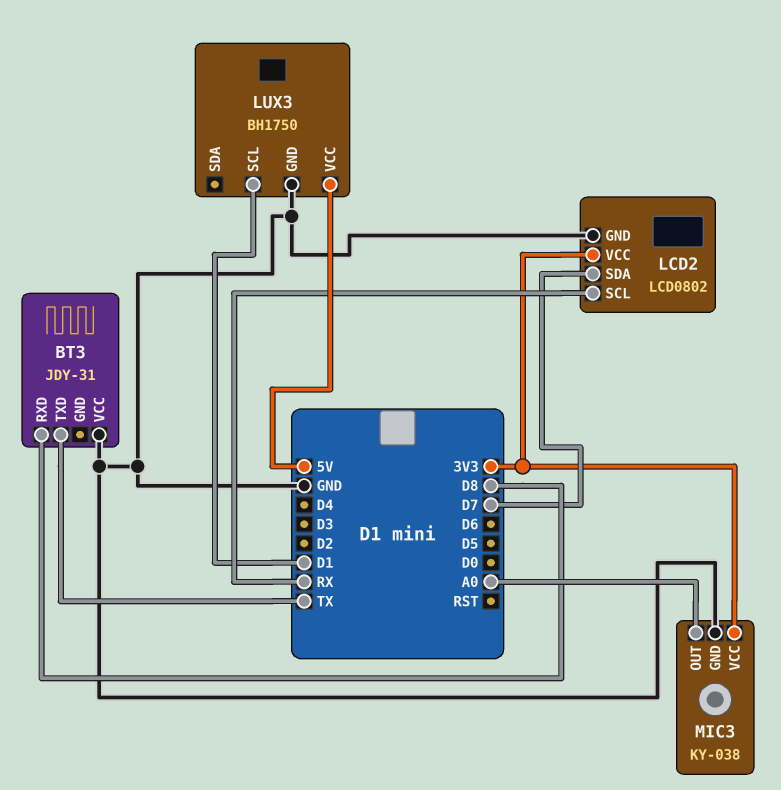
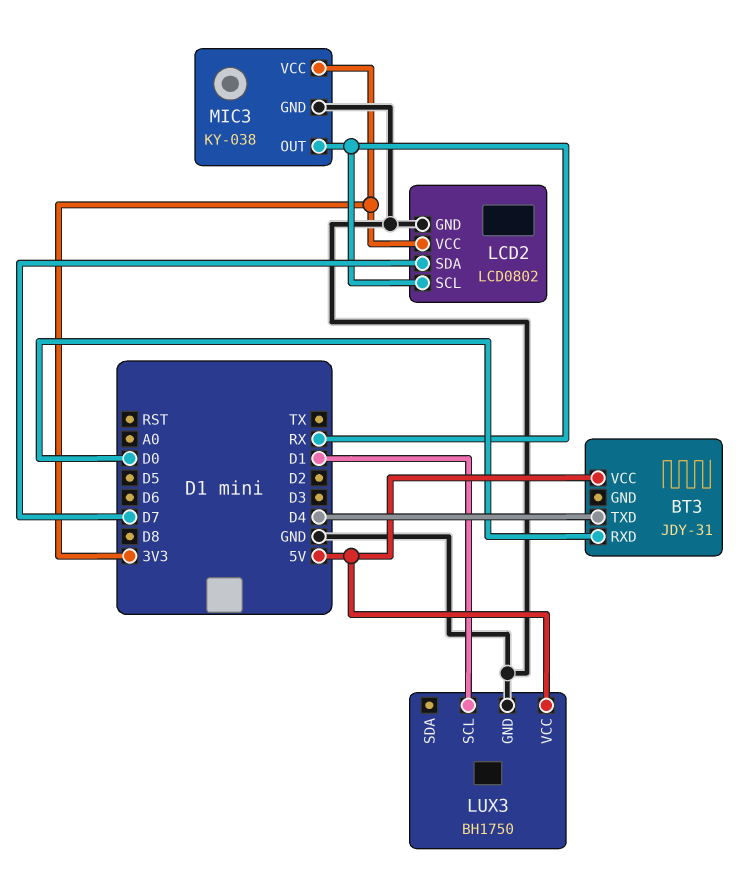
BT3 pin RXD: D8 -> D0
BT3 pin TXD: TX -> D4
BT3 pin VCC: GND -> 5V
MIC3 pin OUT: A0 -> RX

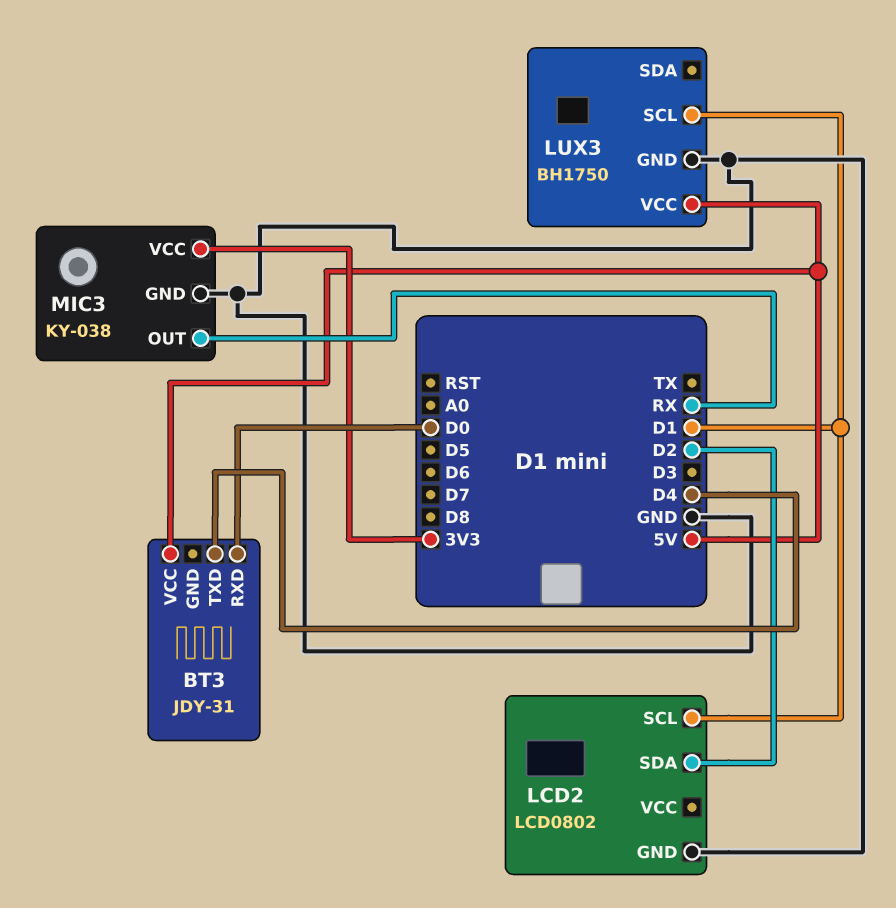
LCD2 pin SCL: RX -> D1
LCD2 pin SDA: D7 -> D2
LCD2 pin VCC: 3V3 -> none

